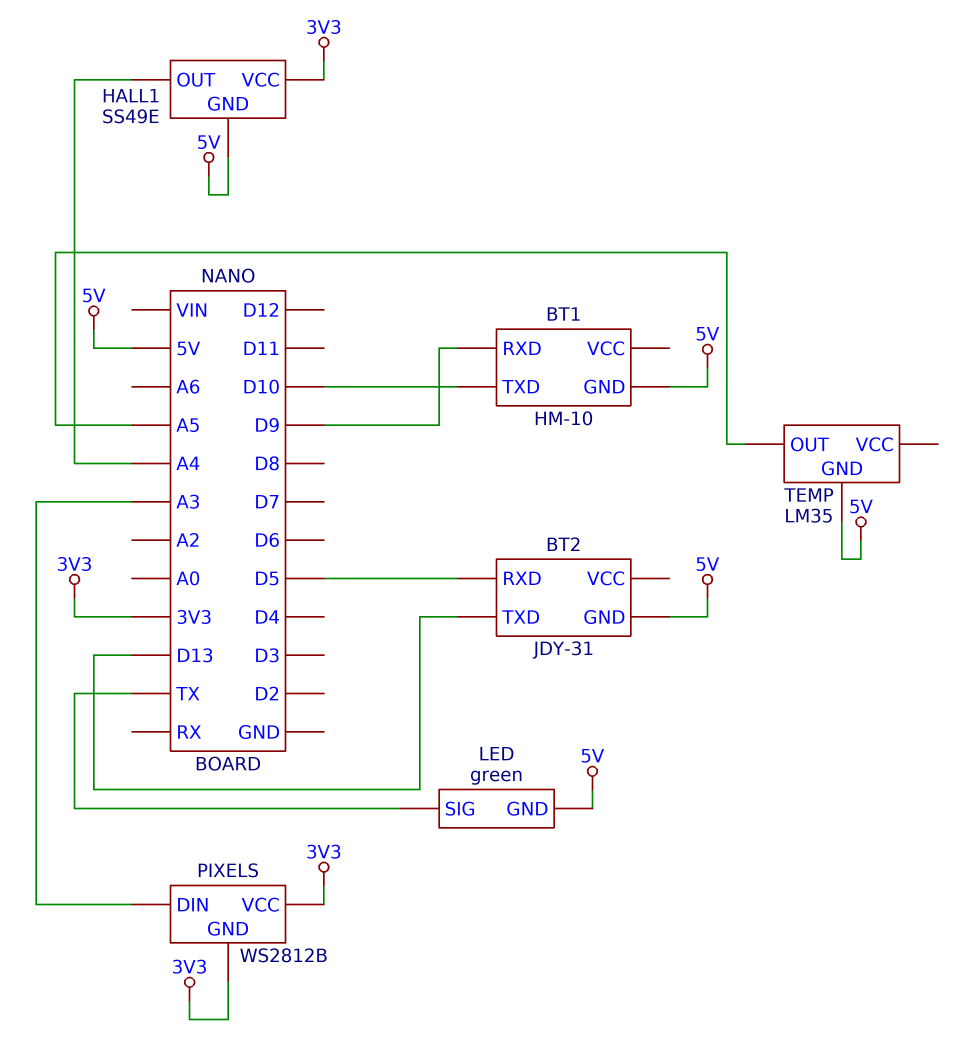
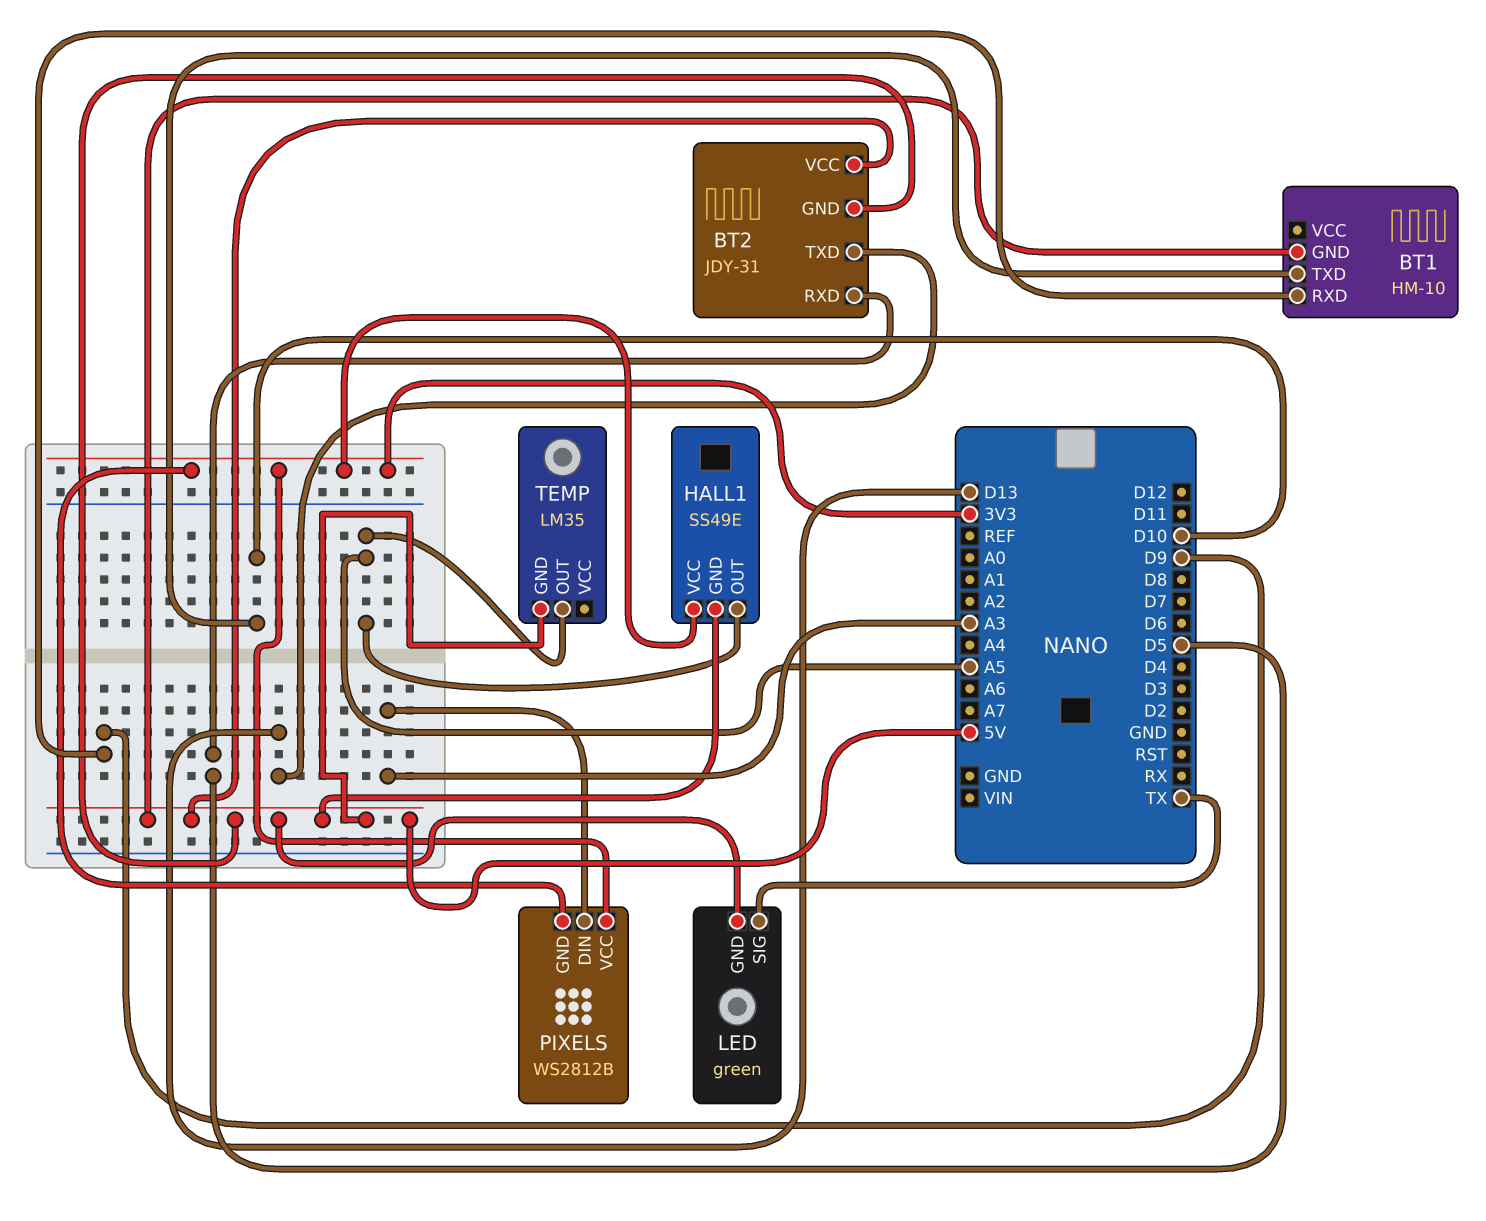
BT2 pin VCC: none -> 5V
HALL1 pin OUT: A4 -> A5

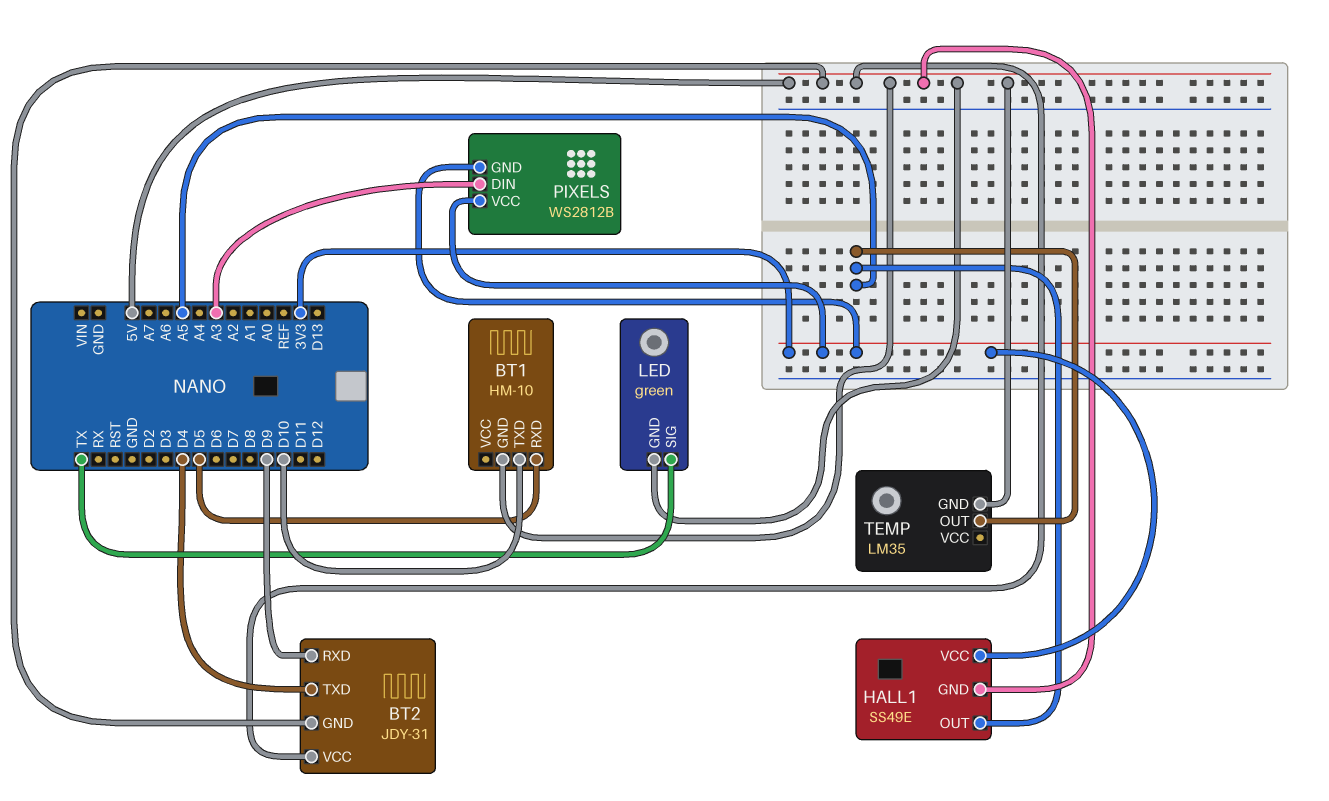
BT1 pin RXD: D9 -> D5
BT2 pin RXD: D5 -> D9
BT2 pin TXD: D13 -> D4

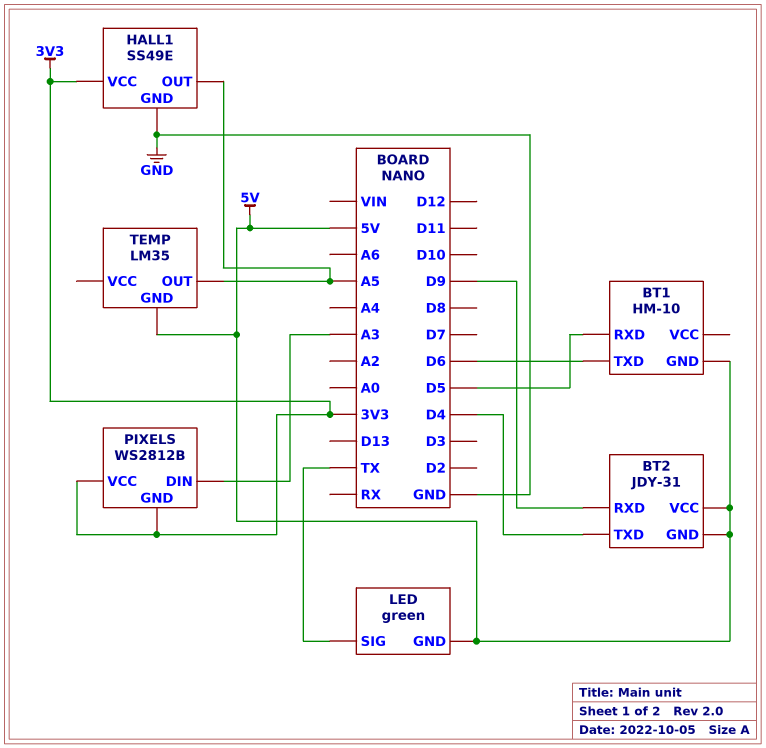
BT1 pin TXD: D10 -> D6
HALL1 pin GND: 5V -> GND

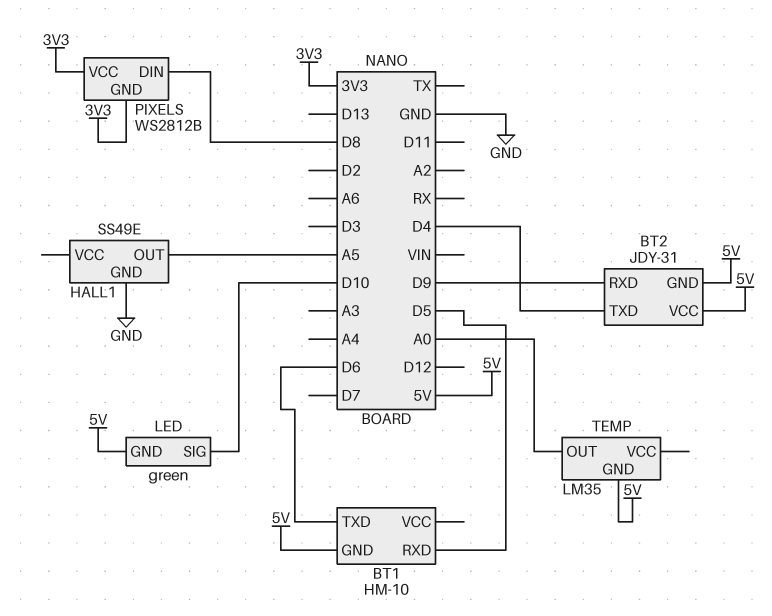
HALL1 pin VCC: 3V3 -> none
LED pin SIG: TX -> D10
PIXELS pin DIN: A3 -> D8
TEMP pin OUT: A5 -> A0

